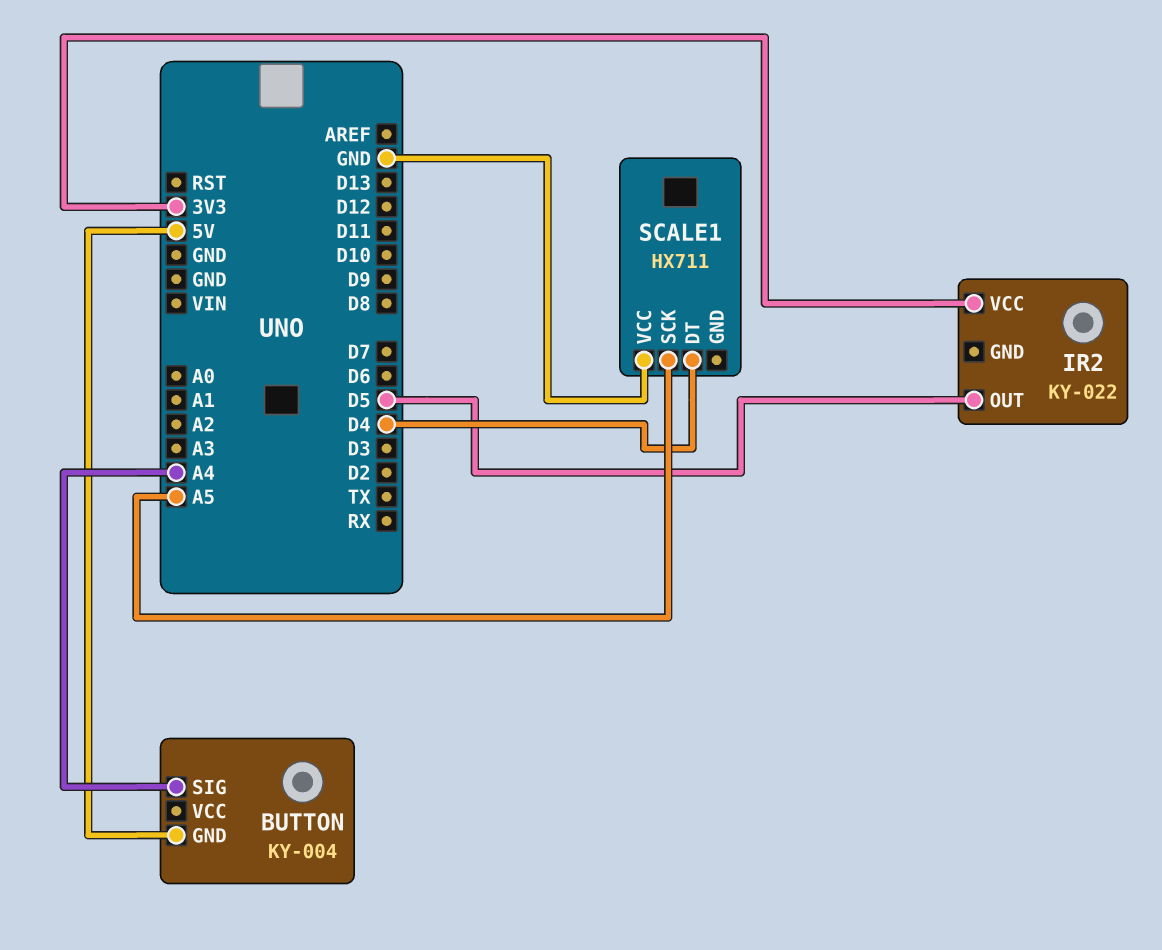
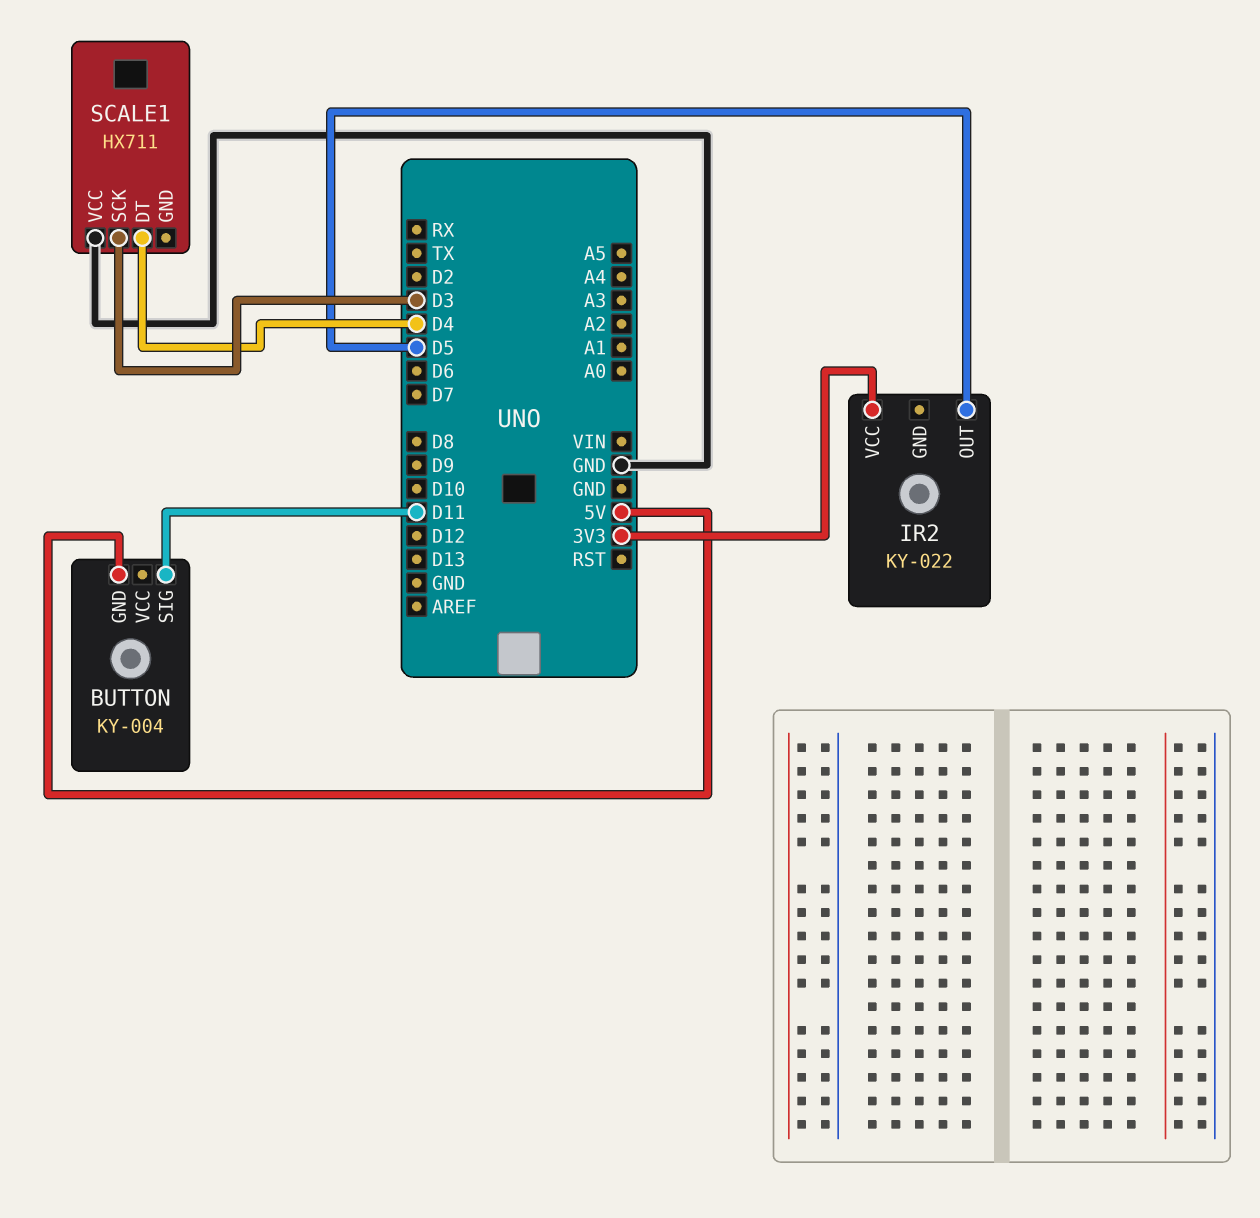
BUTTON pin SIG: A4 -> D11
SCALE1 pin SCK: A5 -> D3

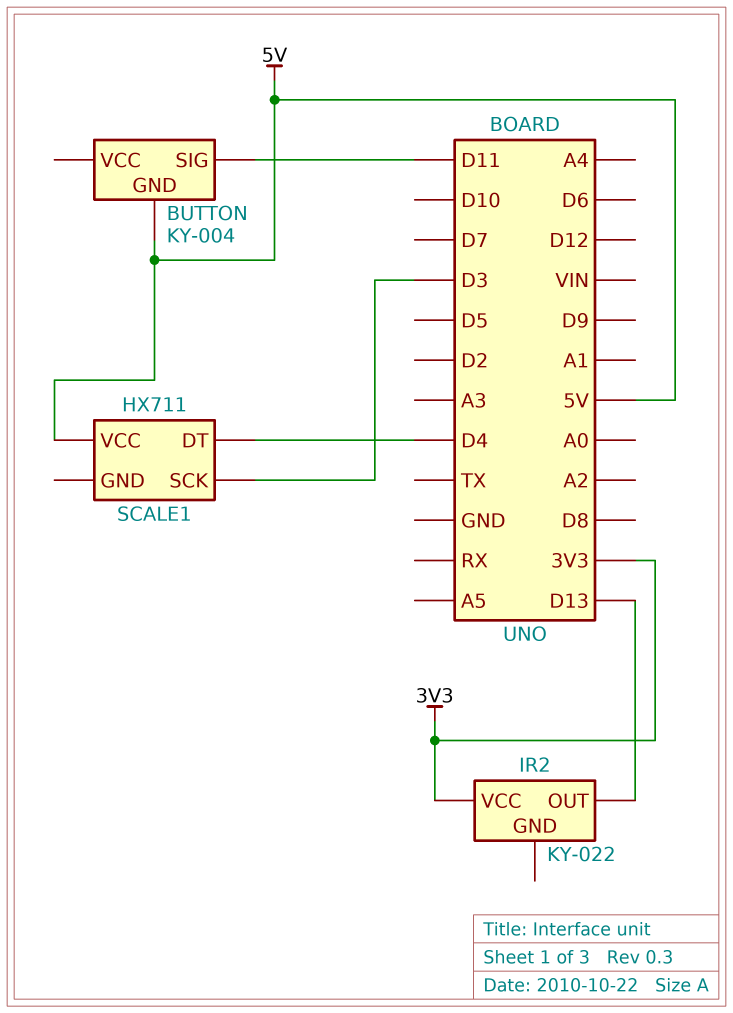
IR2 pin OUT: D5 -> D13
SCALE1 pin VCC: GND -> 5V

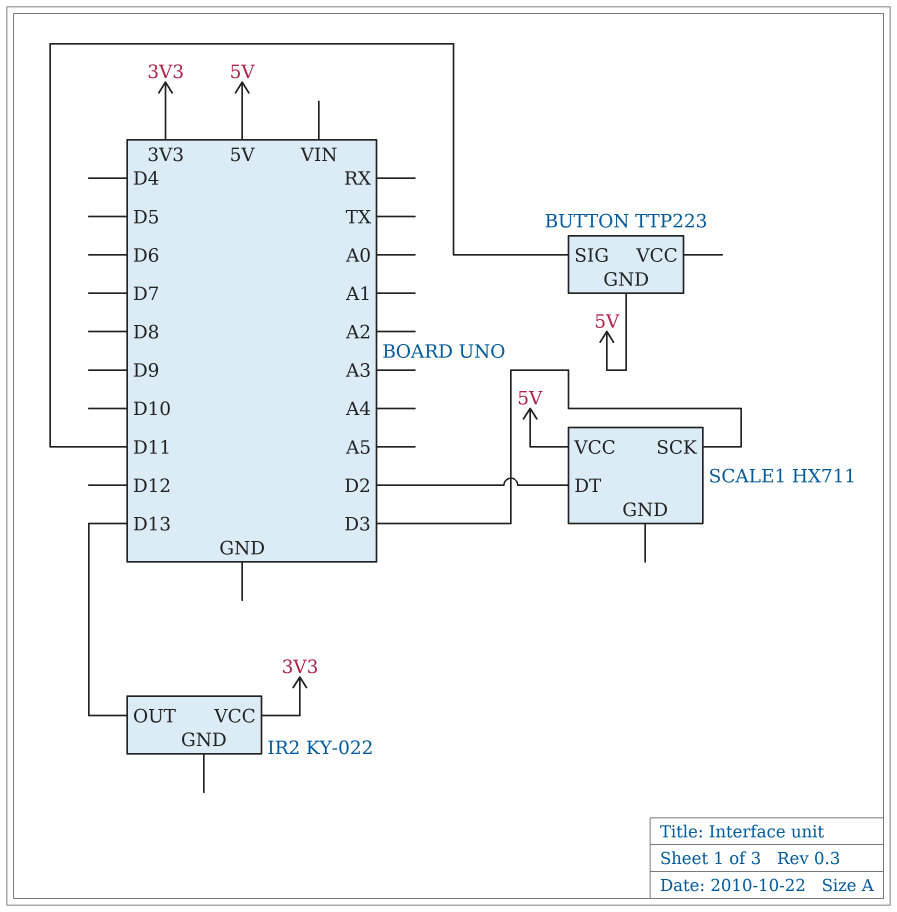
BUTTON: KY-004 -> TTP223
SCALE1 pin DT: D4 -> D2

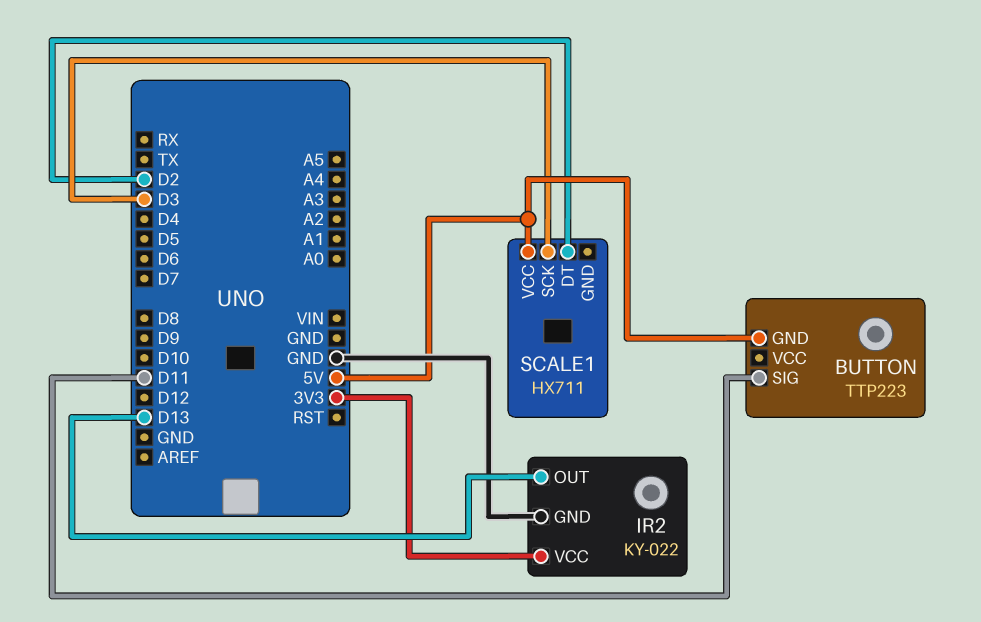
IR2 pin GND: none -> GND

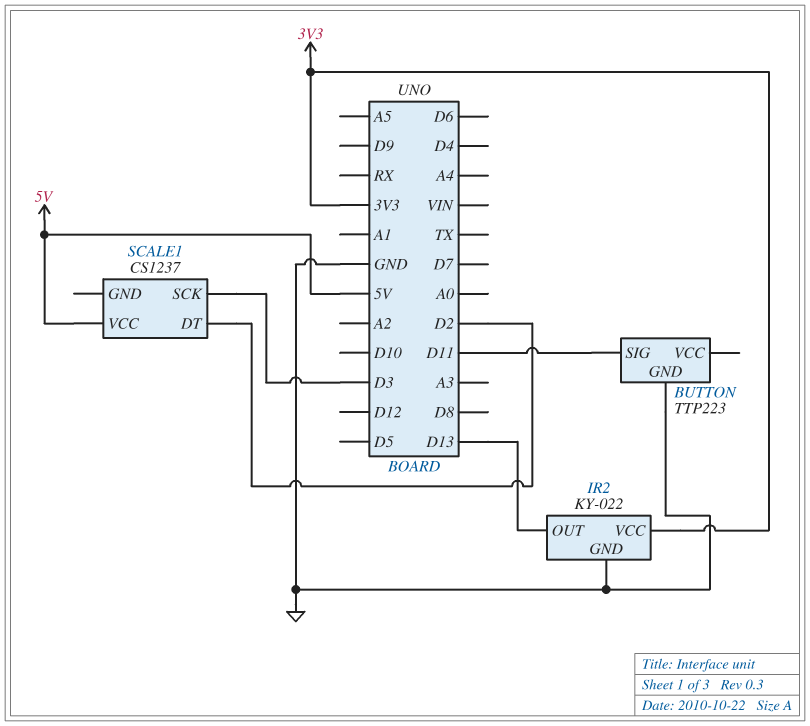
BUTTON pin GND: 5V -> GND
SCALE1: HX711 -> CS1237

